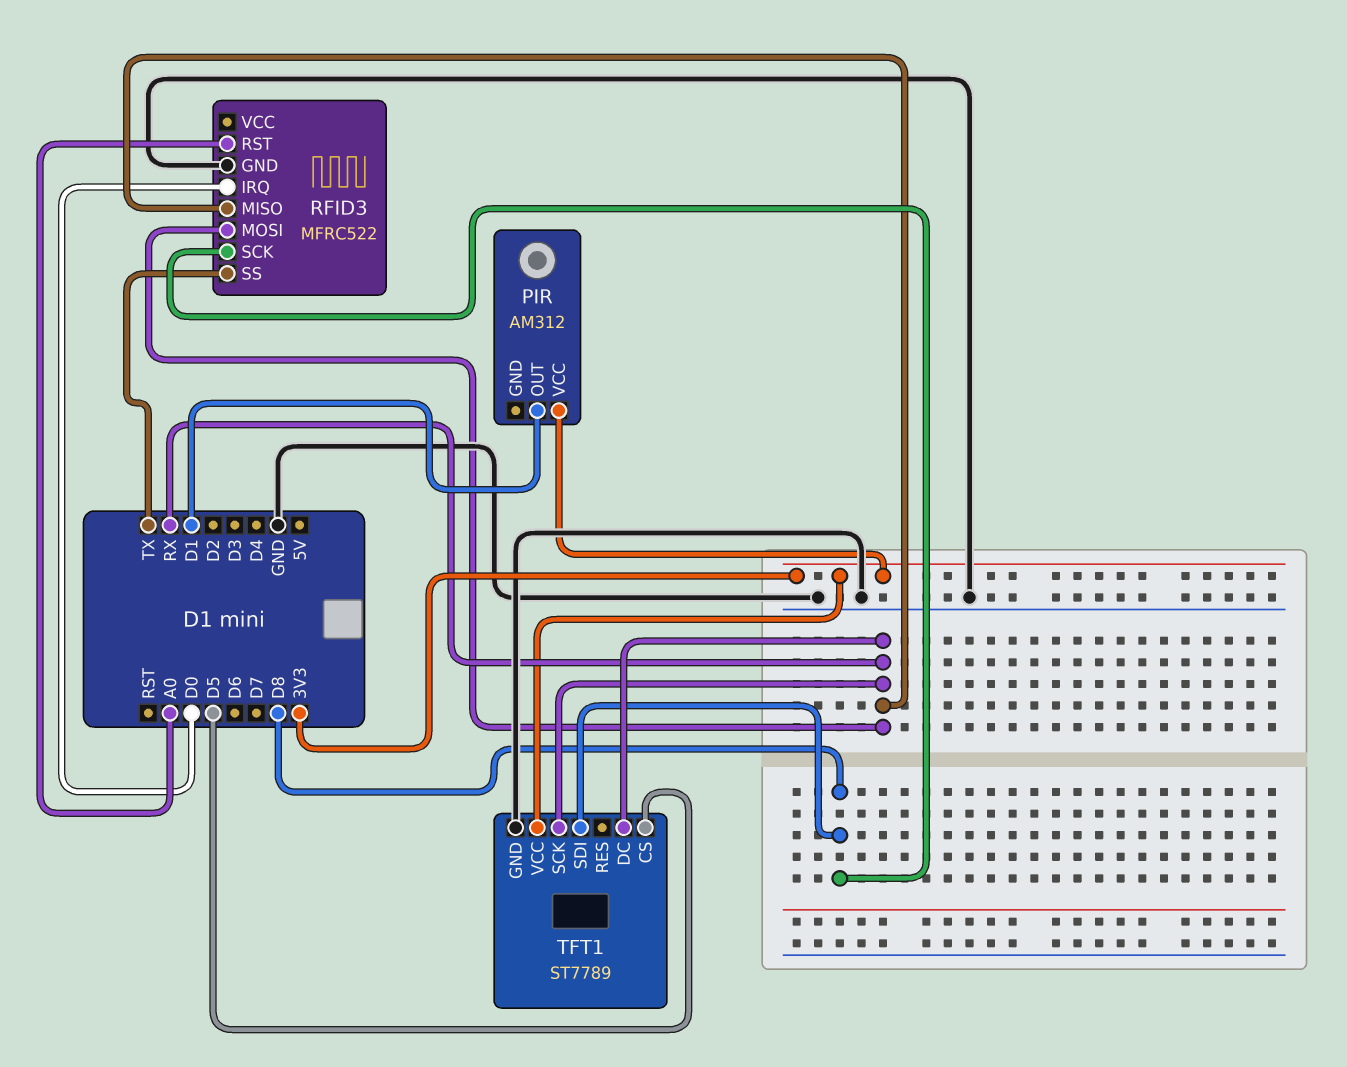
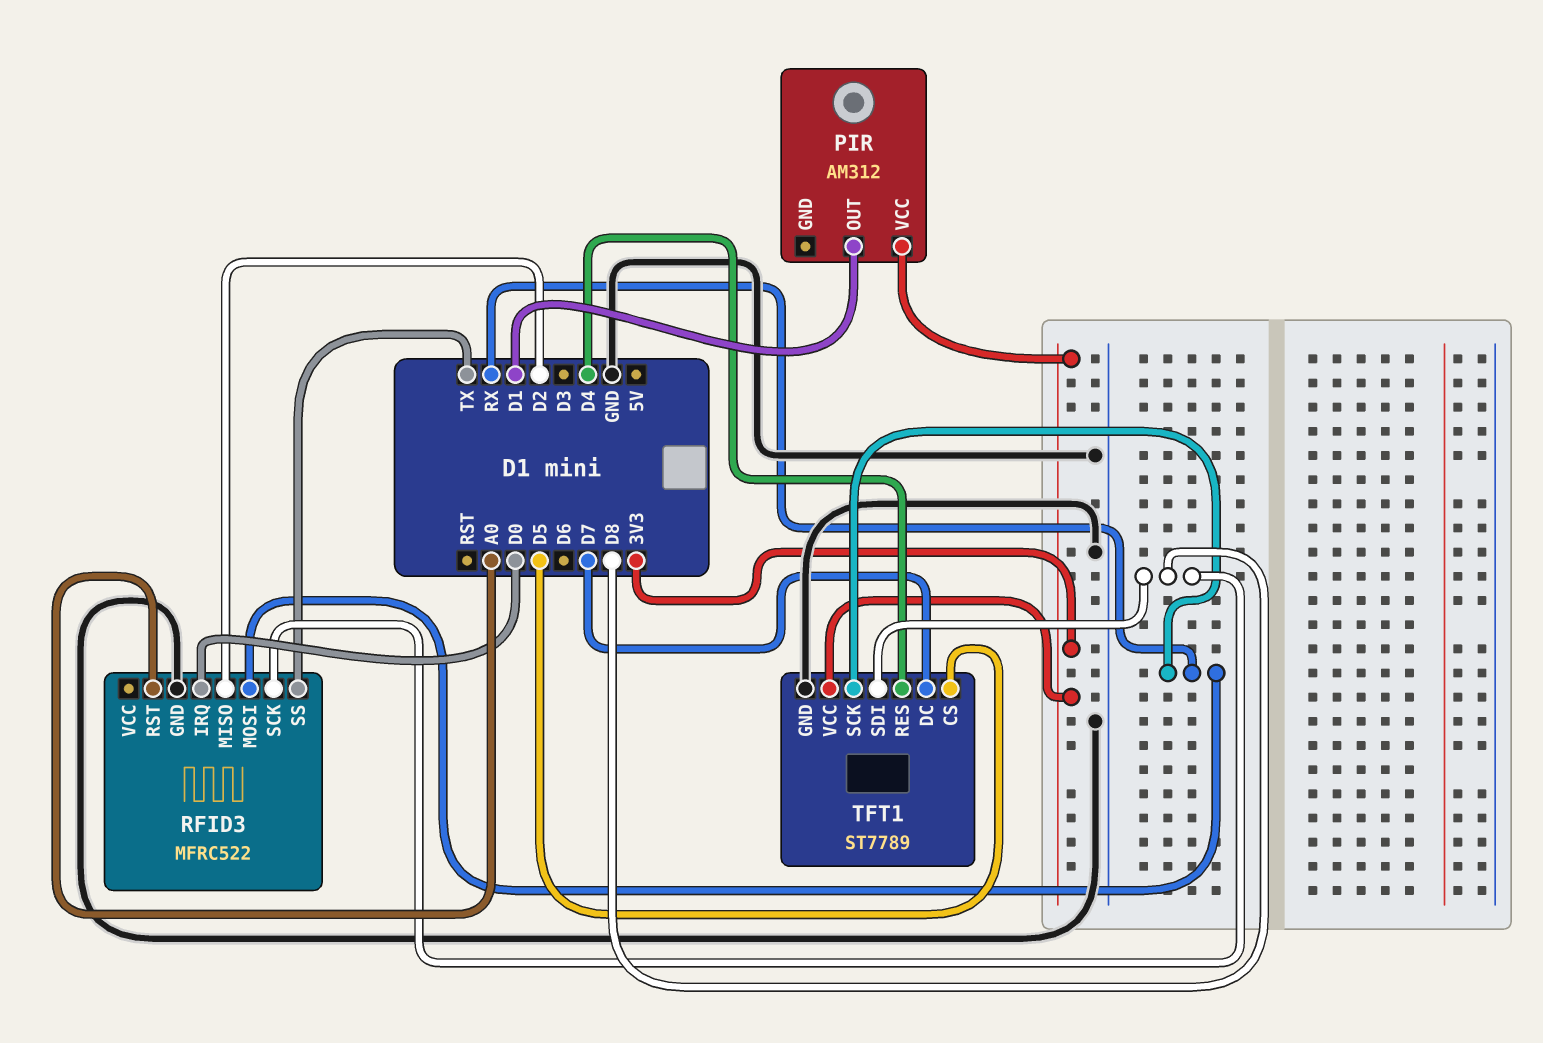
RFID3 pin MISO: RX -> D2
TFT1 pin DC: RX -> D7
TFT1 pin RES: none -> D4

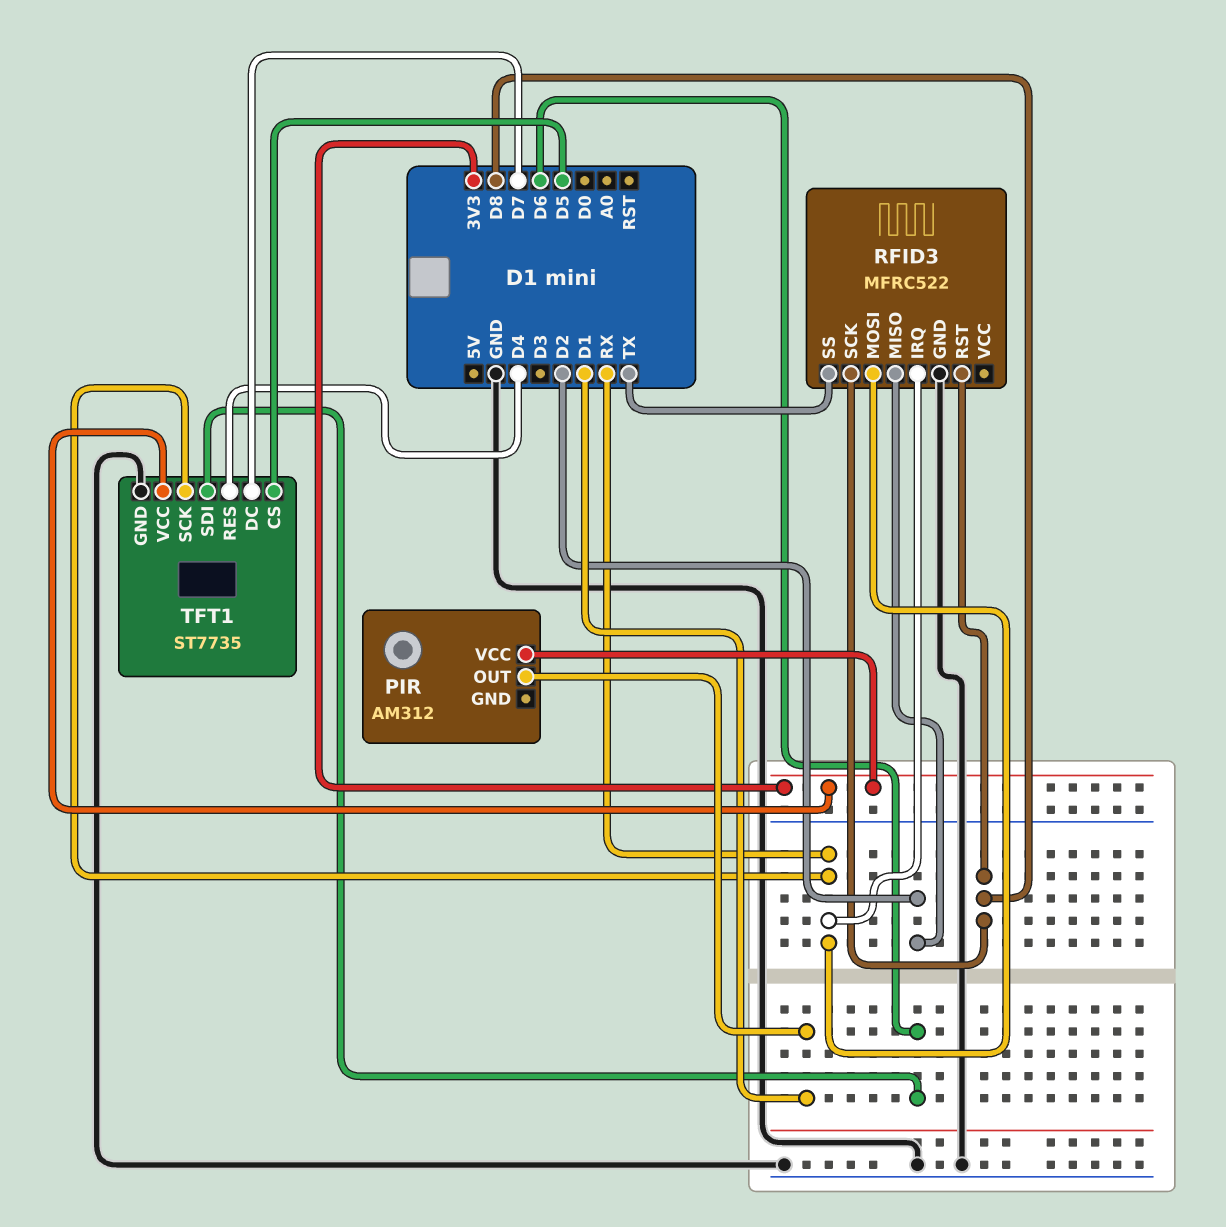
RFID3 pin IRQ: D0 -> RX
RFID3 pin RST: A0 -> D8
TFT1: ST7789 -> ST7735
TFT1 pin SDI: D8 -> D6

